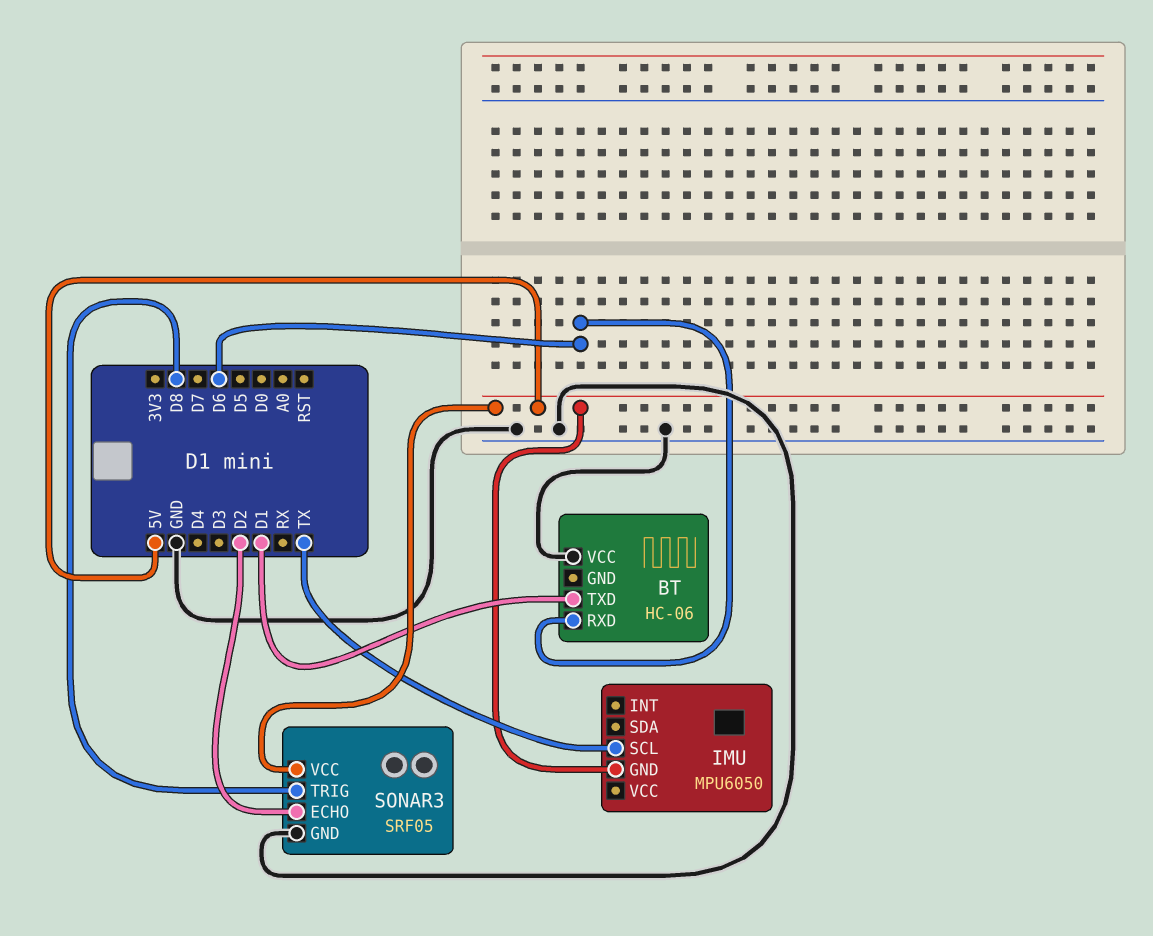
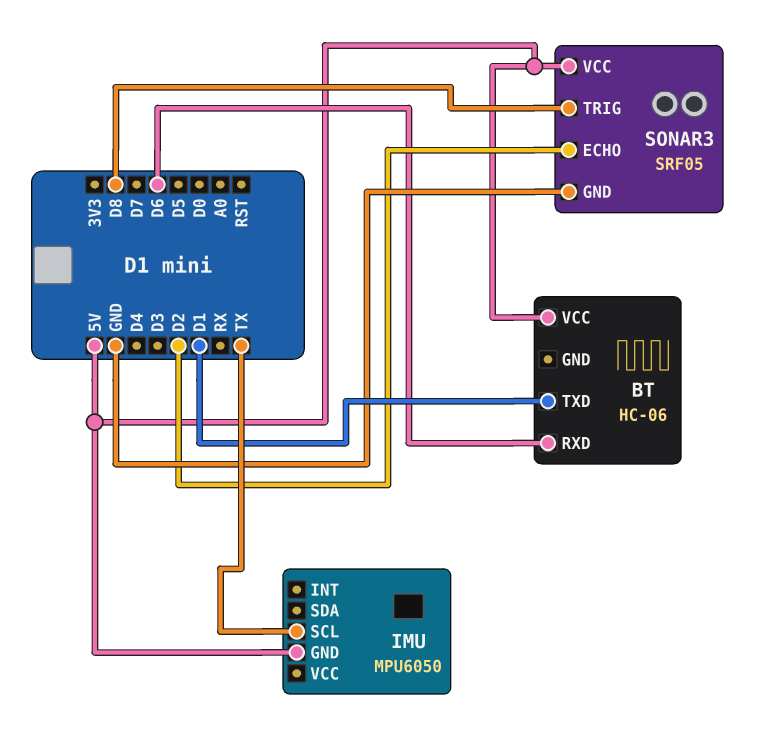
BT pin VCC: GND -> 5V

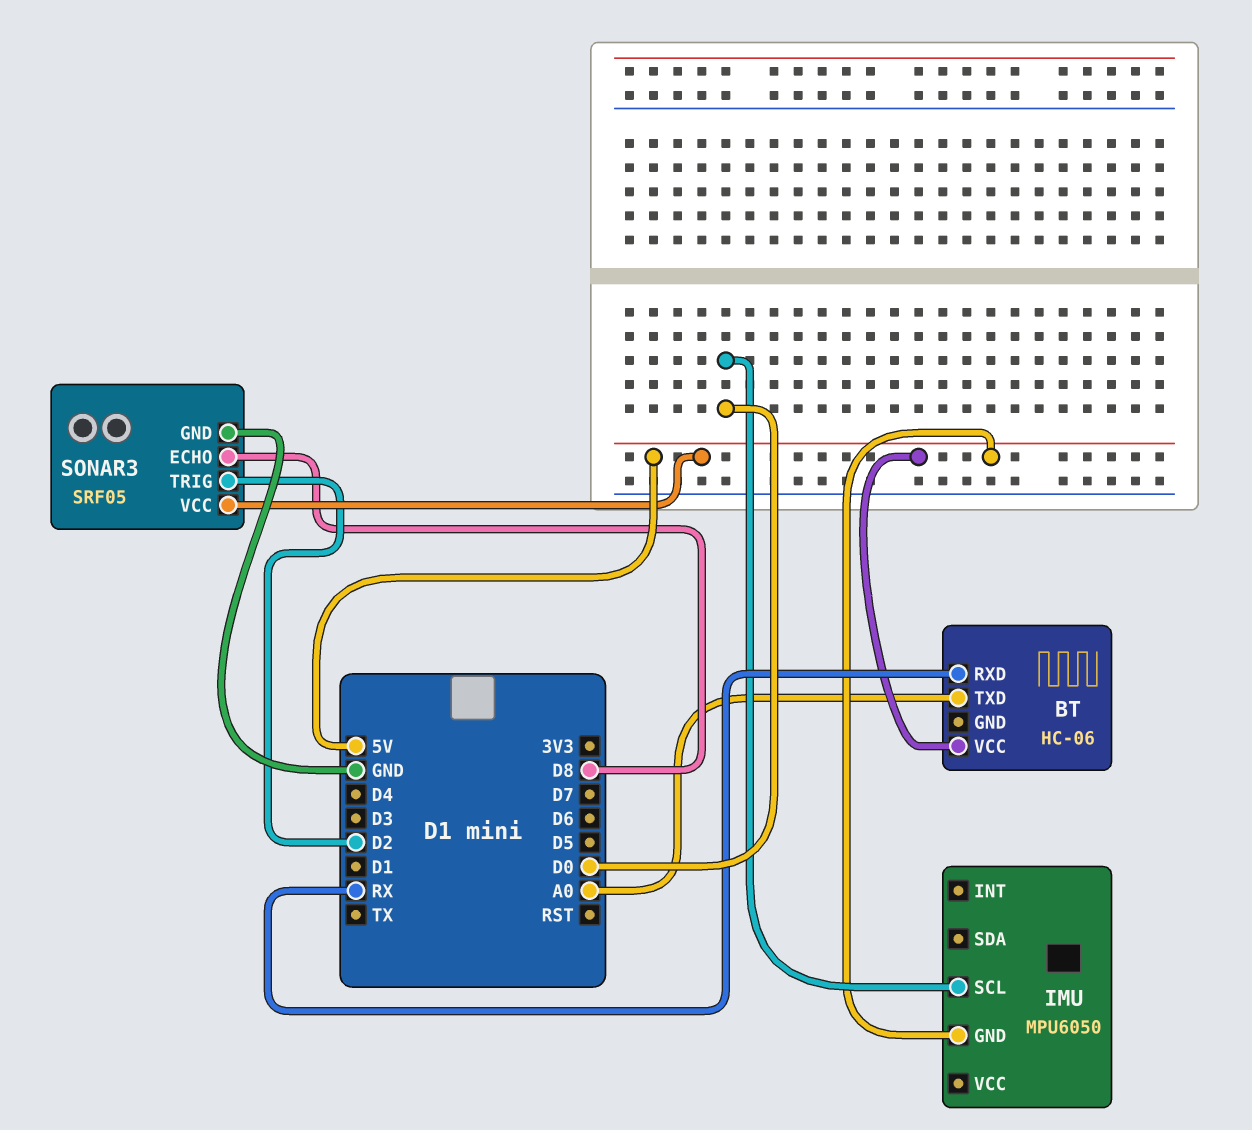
BT pin RXD: D6 -> RX
BT pin TXD: D1 -> A0
IMU pin SCL: TX -> D0
SONAR3 pin ECHO: D2 -> D8
SONAR3 pin TRIG: D8 -> D2

